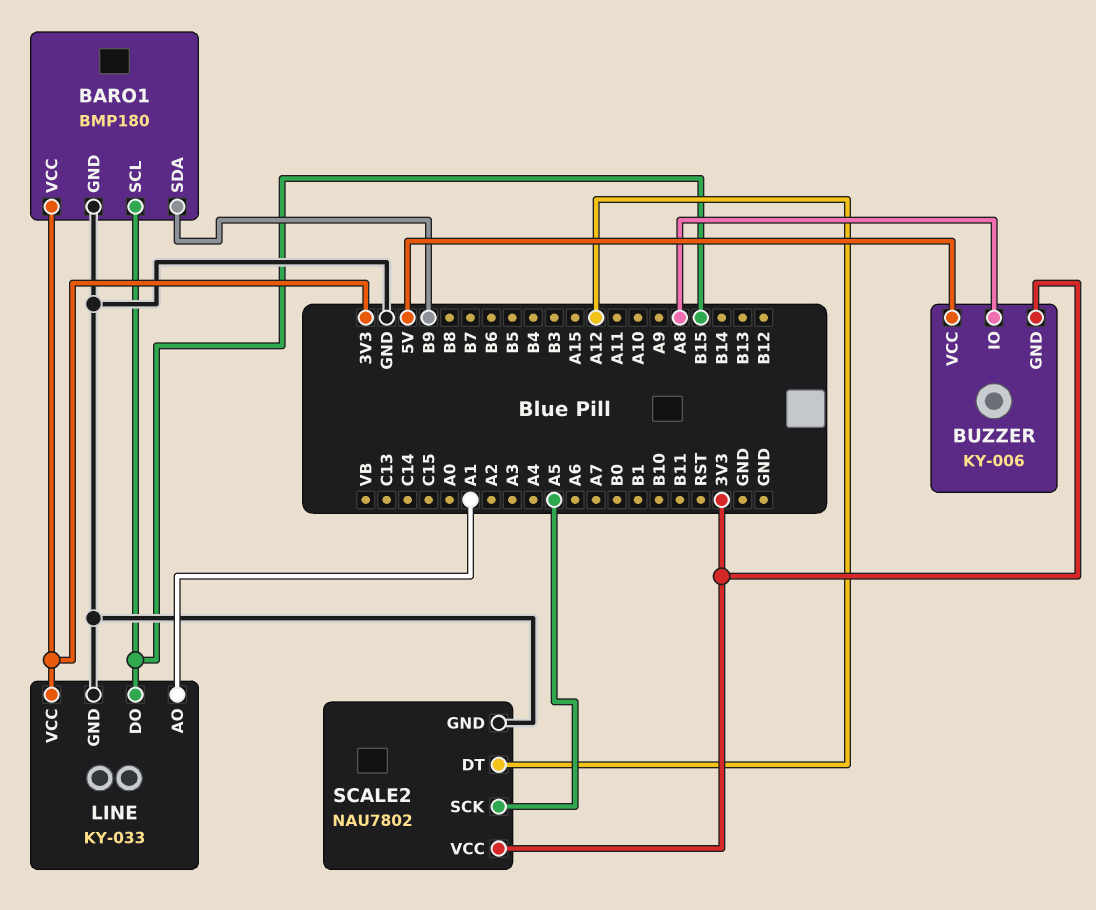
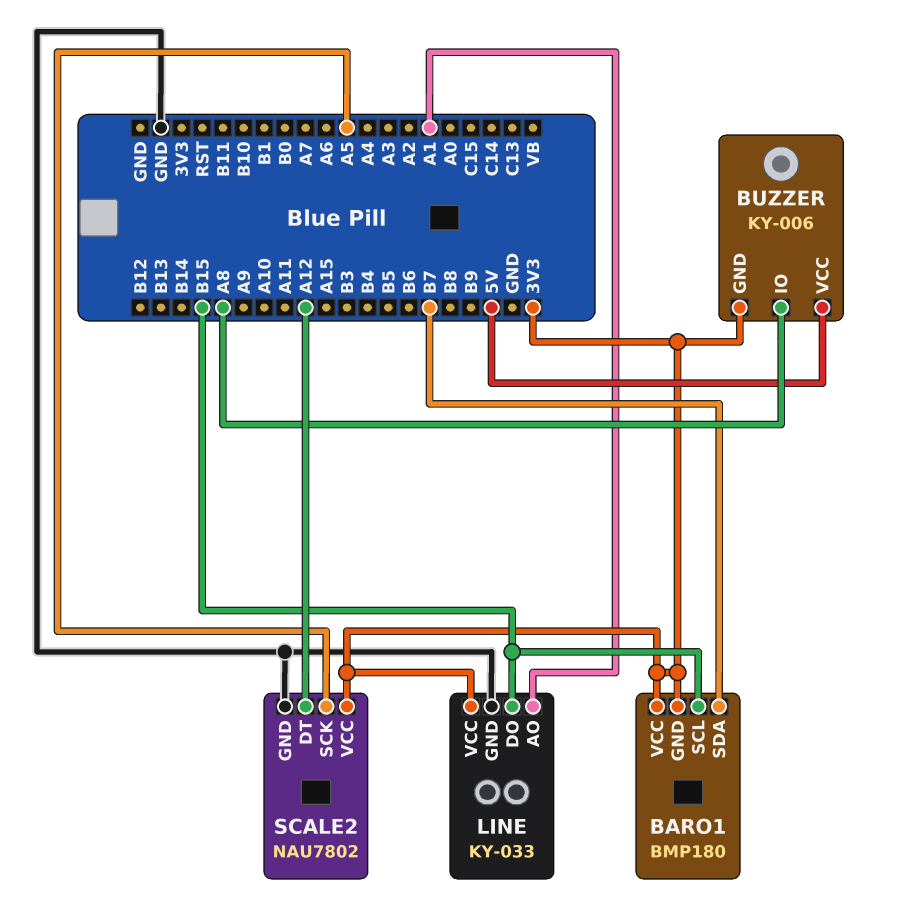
BARO1 pin GND: GND -> 3V3
BARO1 pin SDA: B9 -> B7

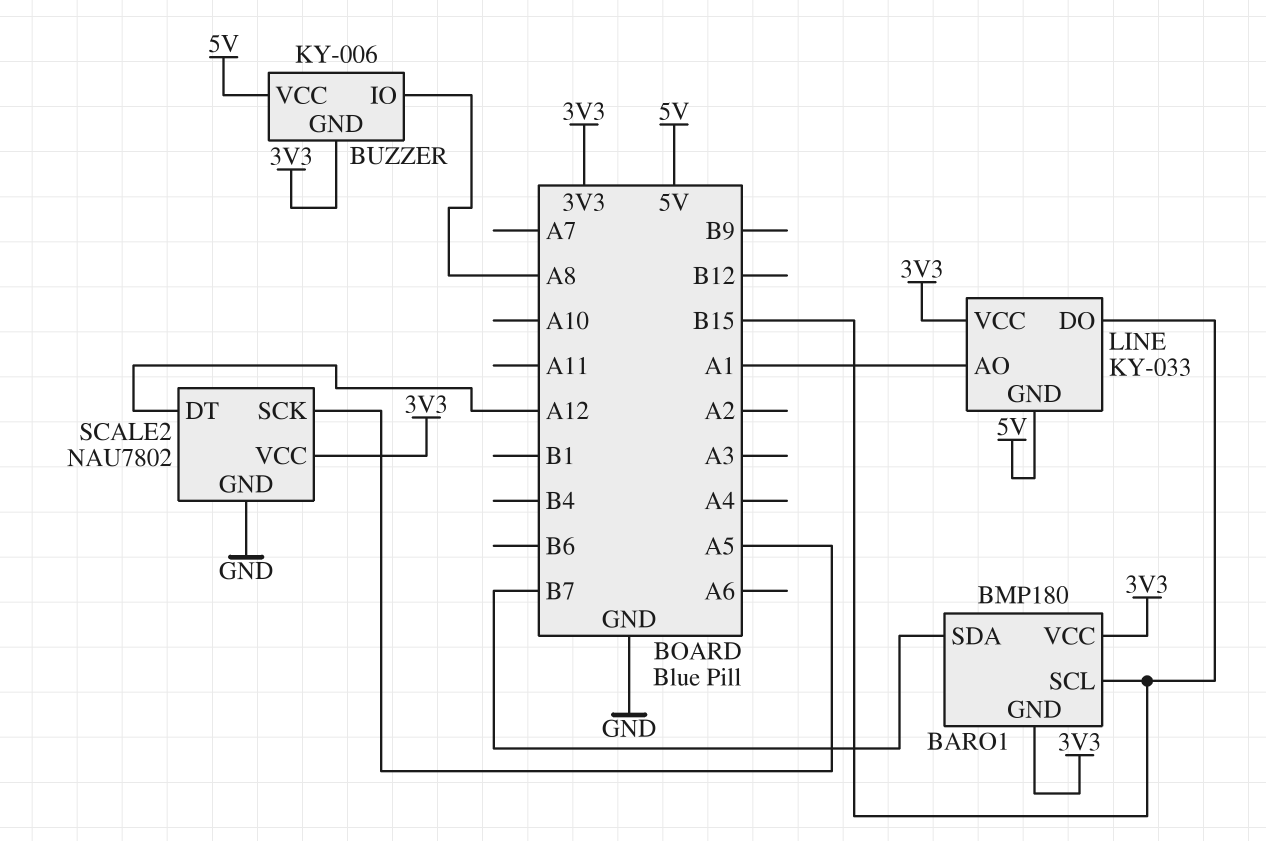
LINE pin GND: GND -> 5V

